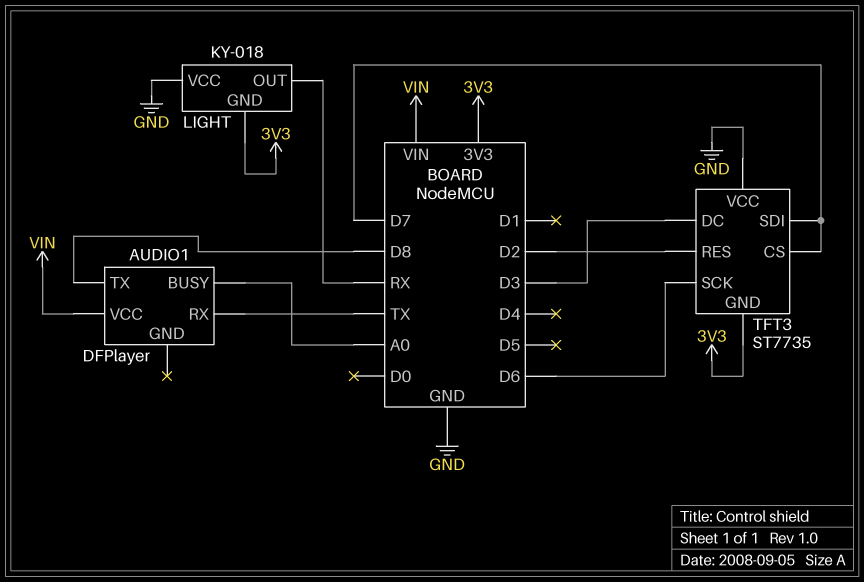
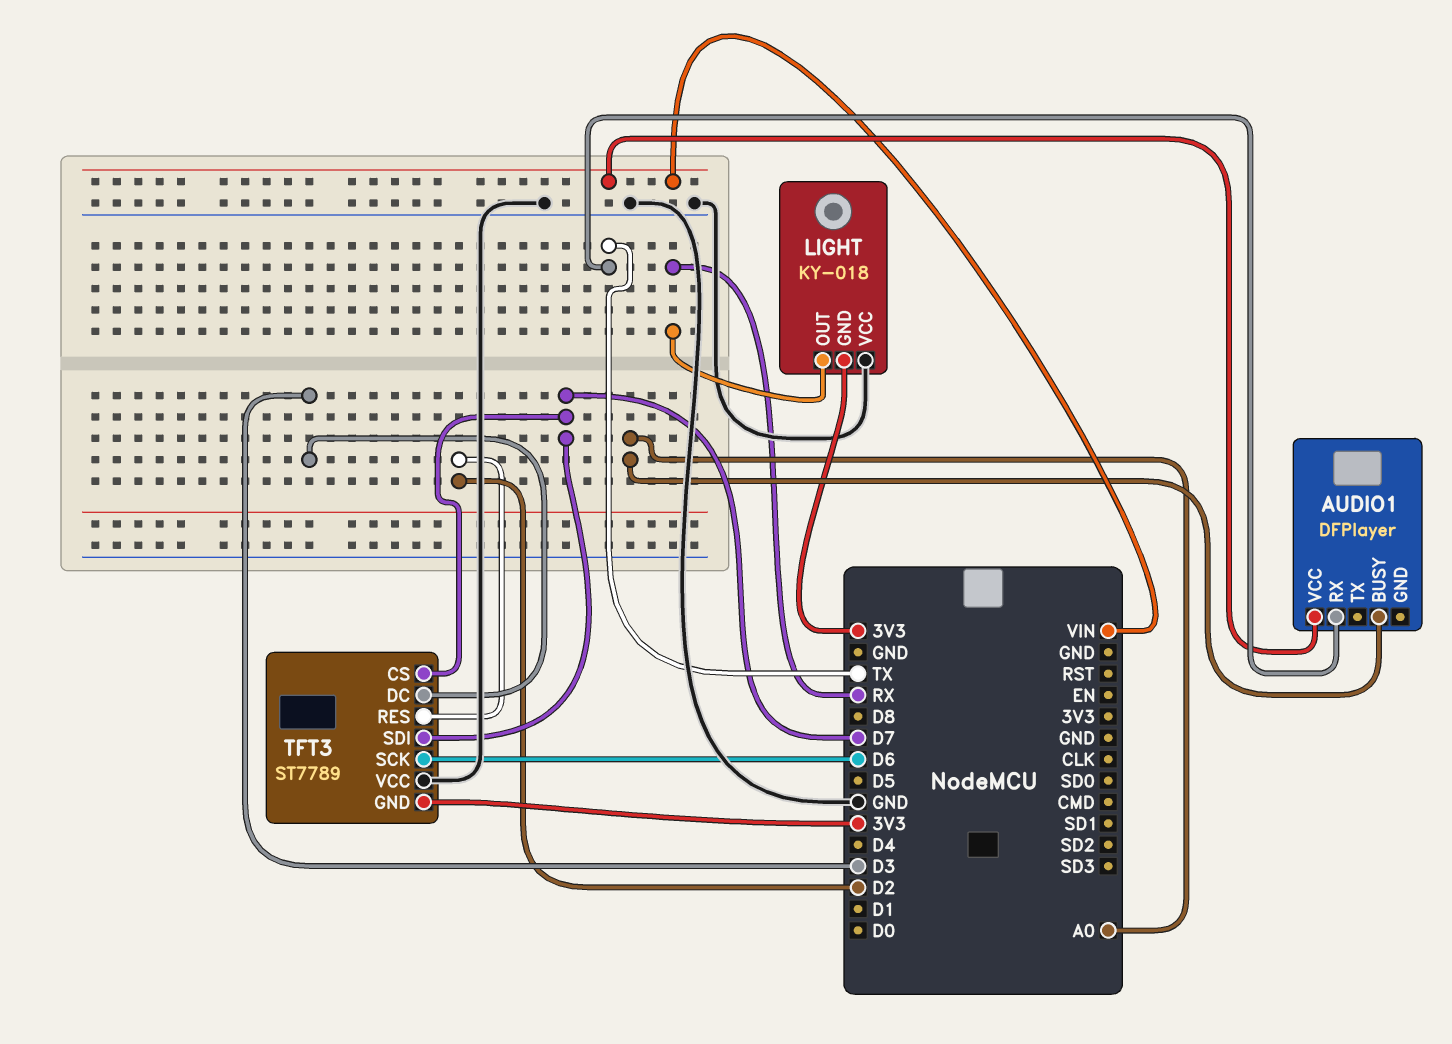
AUDIO1 pin TX: D8 -> none
TFT3: ST7735 -> ST7789

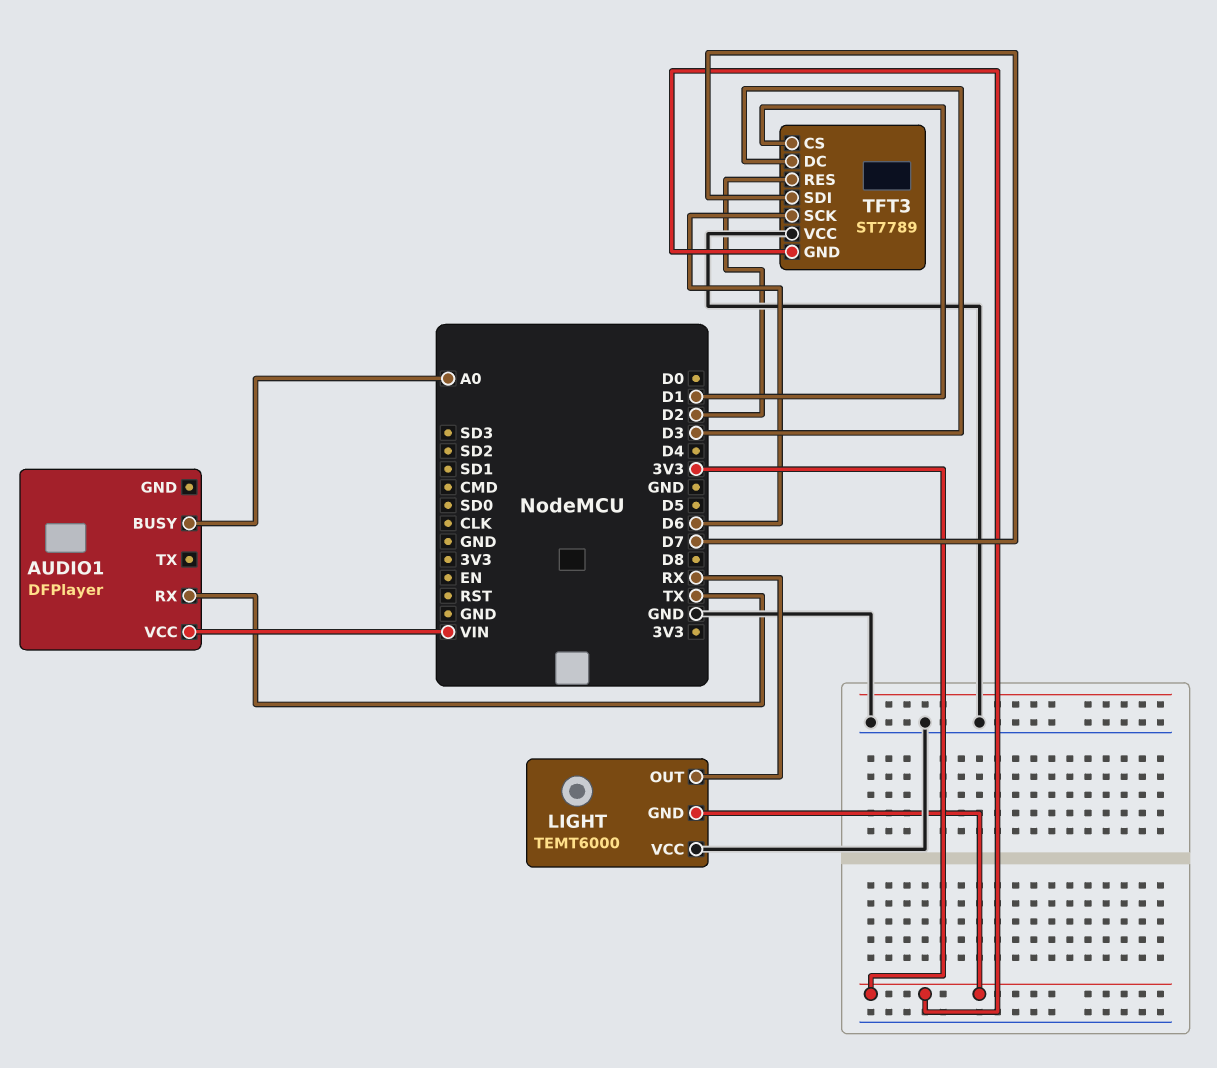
LIGHT: KY-018 -> TEMT6000
TFT3 pin CS: D7 -> D1

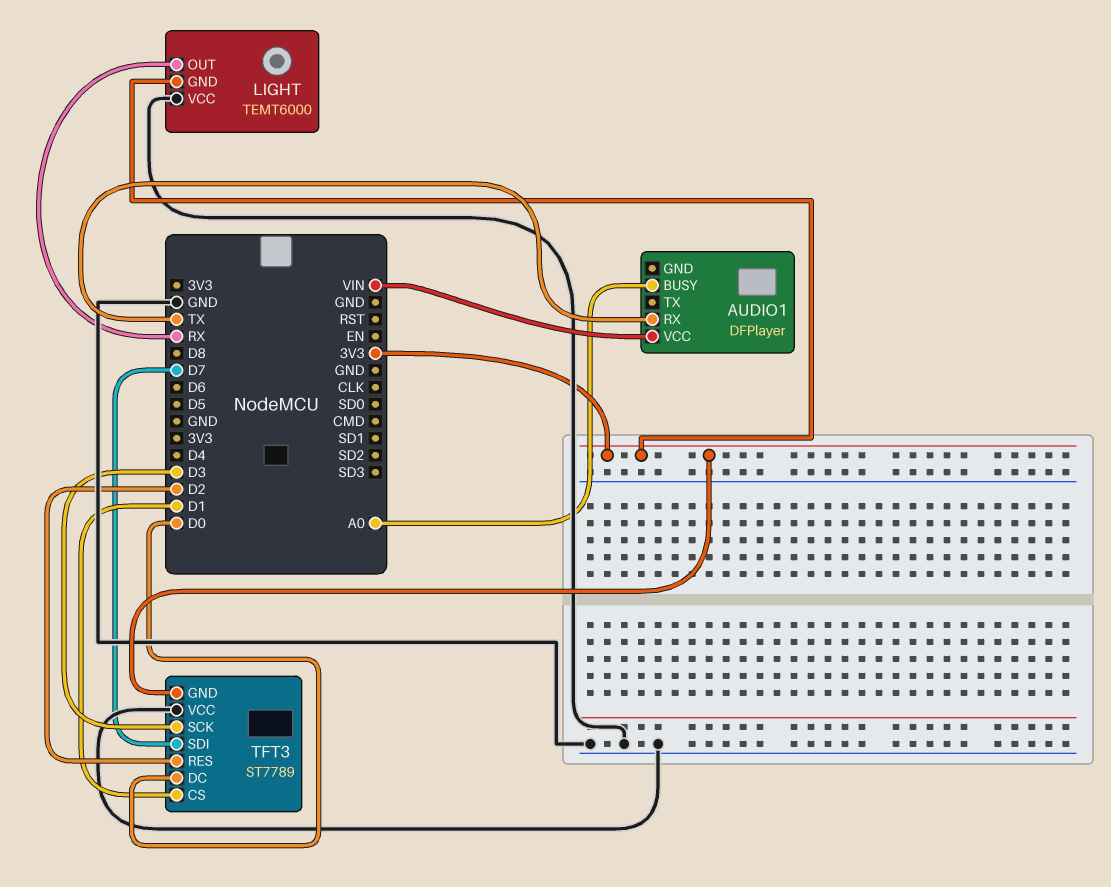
TFT3 pin DC: D3 -> D0
TFT3 pin SCK: D6 -> D3

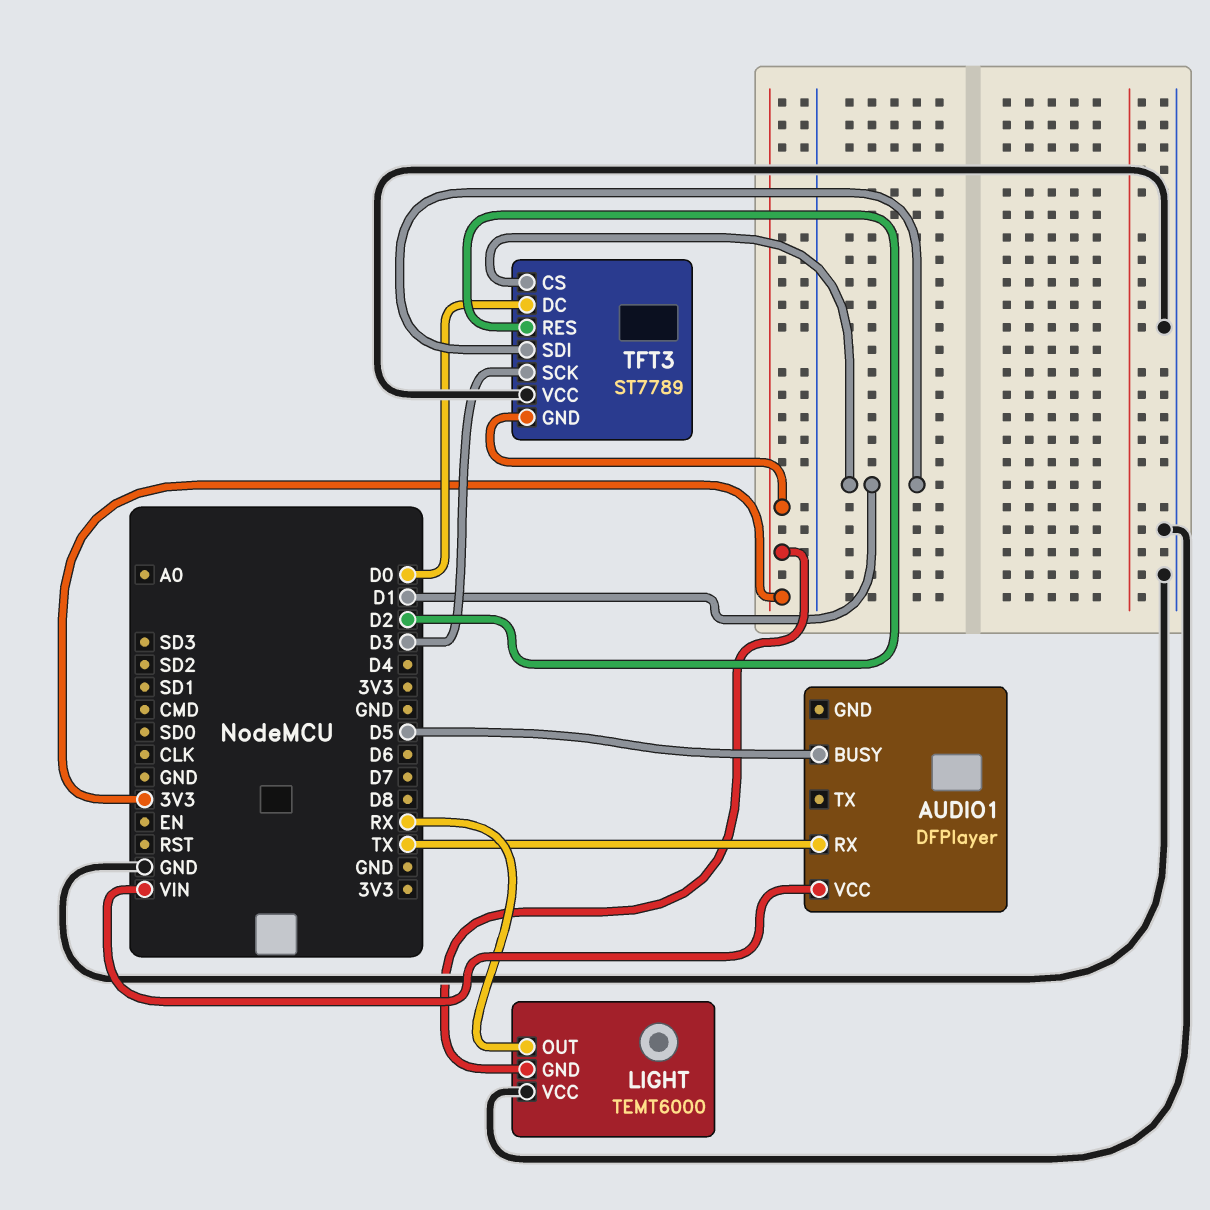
AUDIO1 pin BUSY: A0 -> D5
TFT3 pin SDI: D7 -> D1

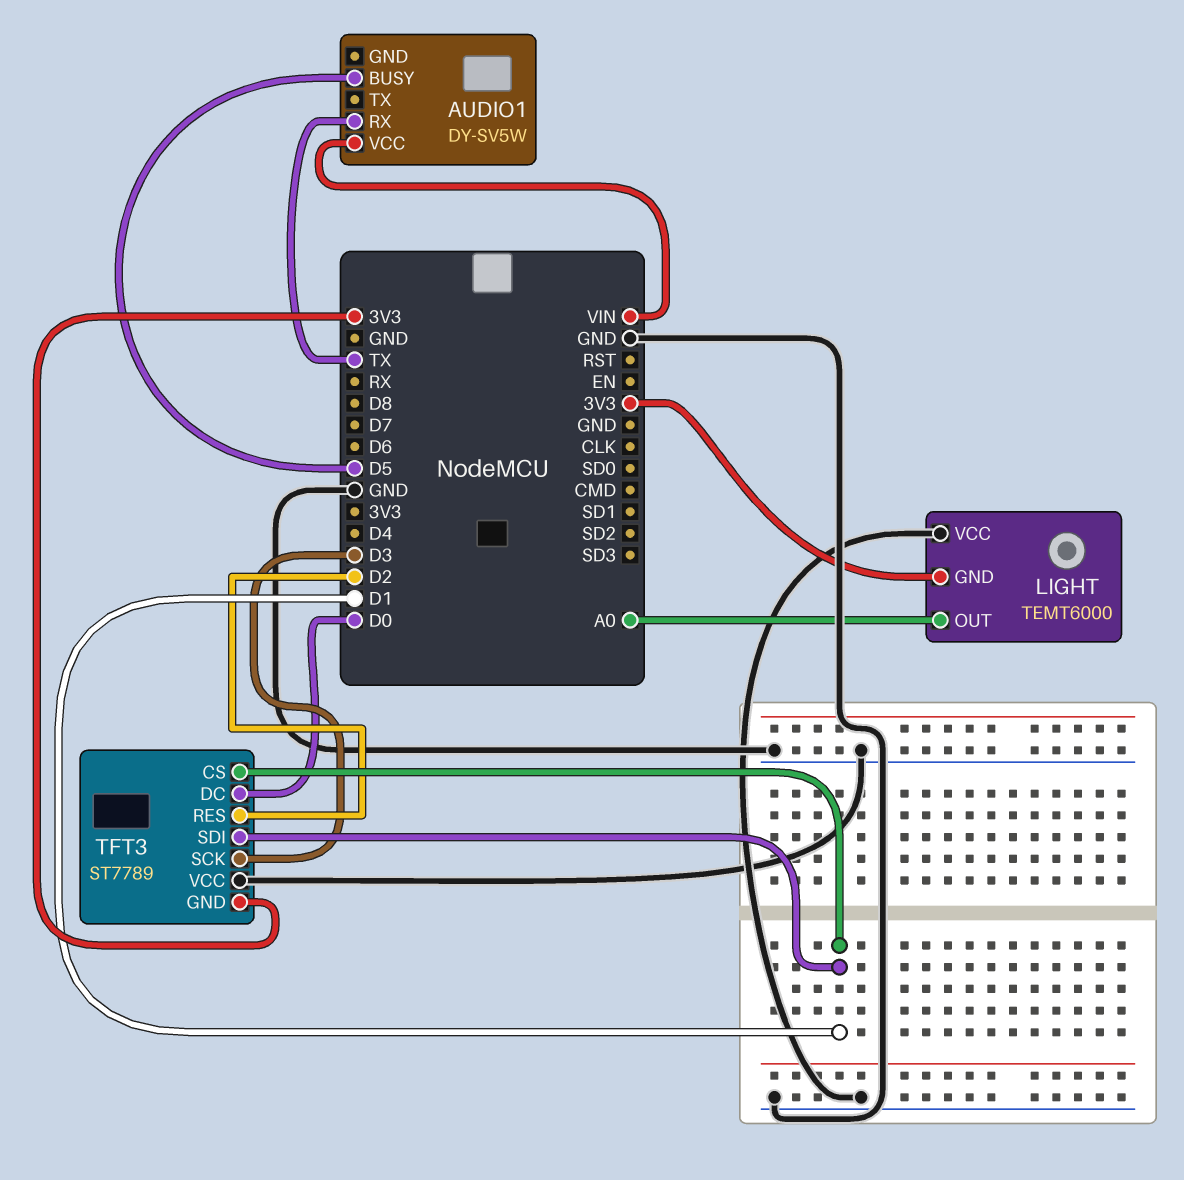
AUDIO1: DFPlayer -> DY-SV5W
LIGHT pin OUT: RX -> A0

